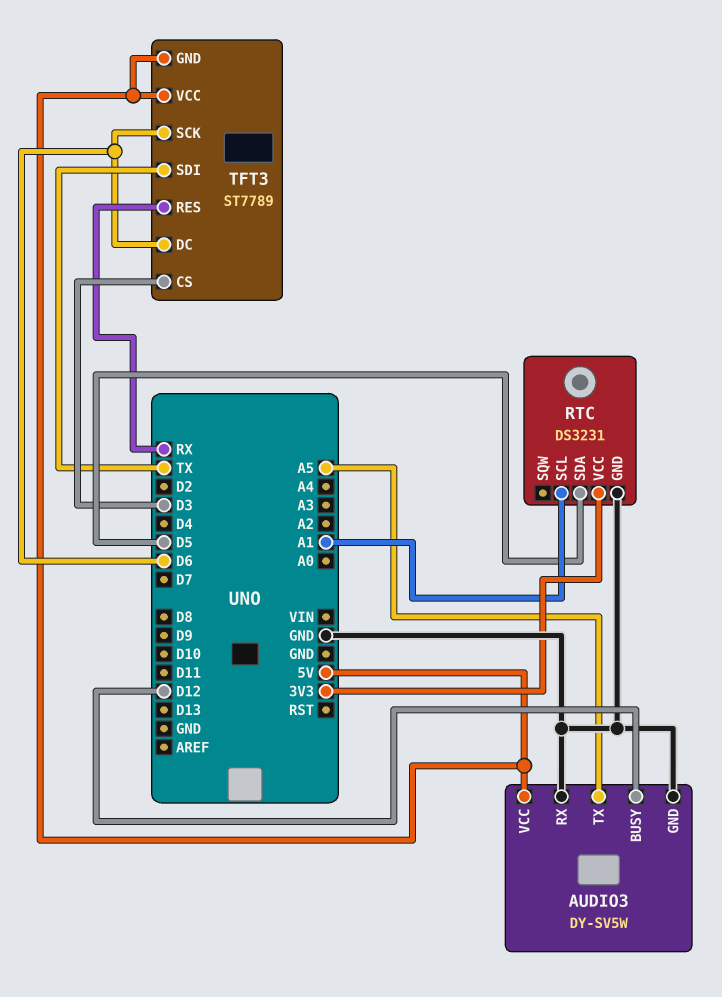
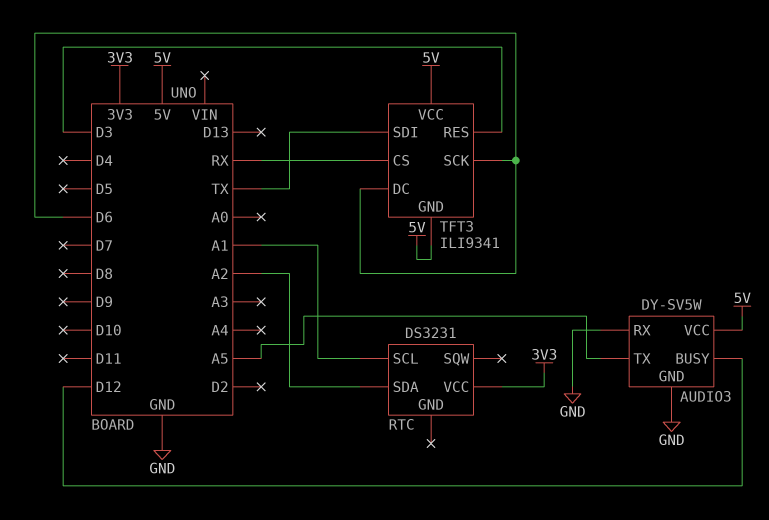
RTC pin GND: GND -> none
RTC pin SDA: D5 -> A2
TFT3: ST7789 -> ILI9341
TFT3 pin CS: D3 -> RX
TFT3 pin RES: RX -> D3

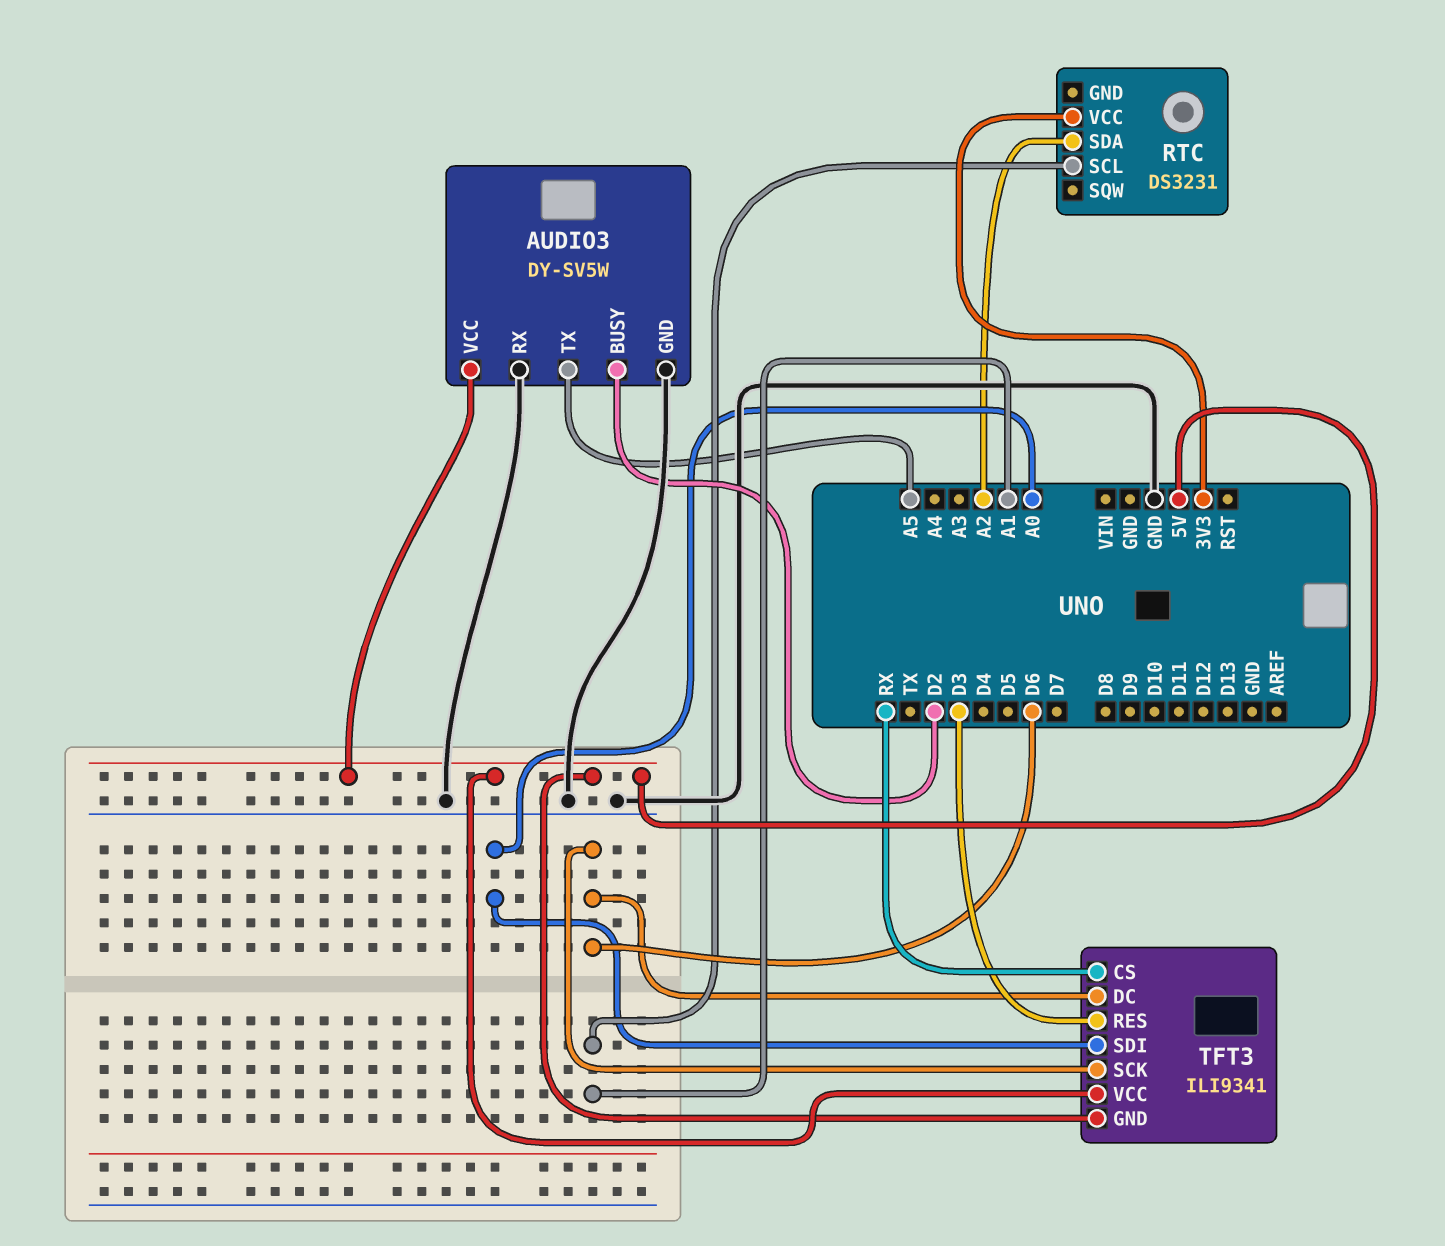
AUDIO3 pin BUSY: D12 -> D2
TFT3 pin SDI: TX -> A0

